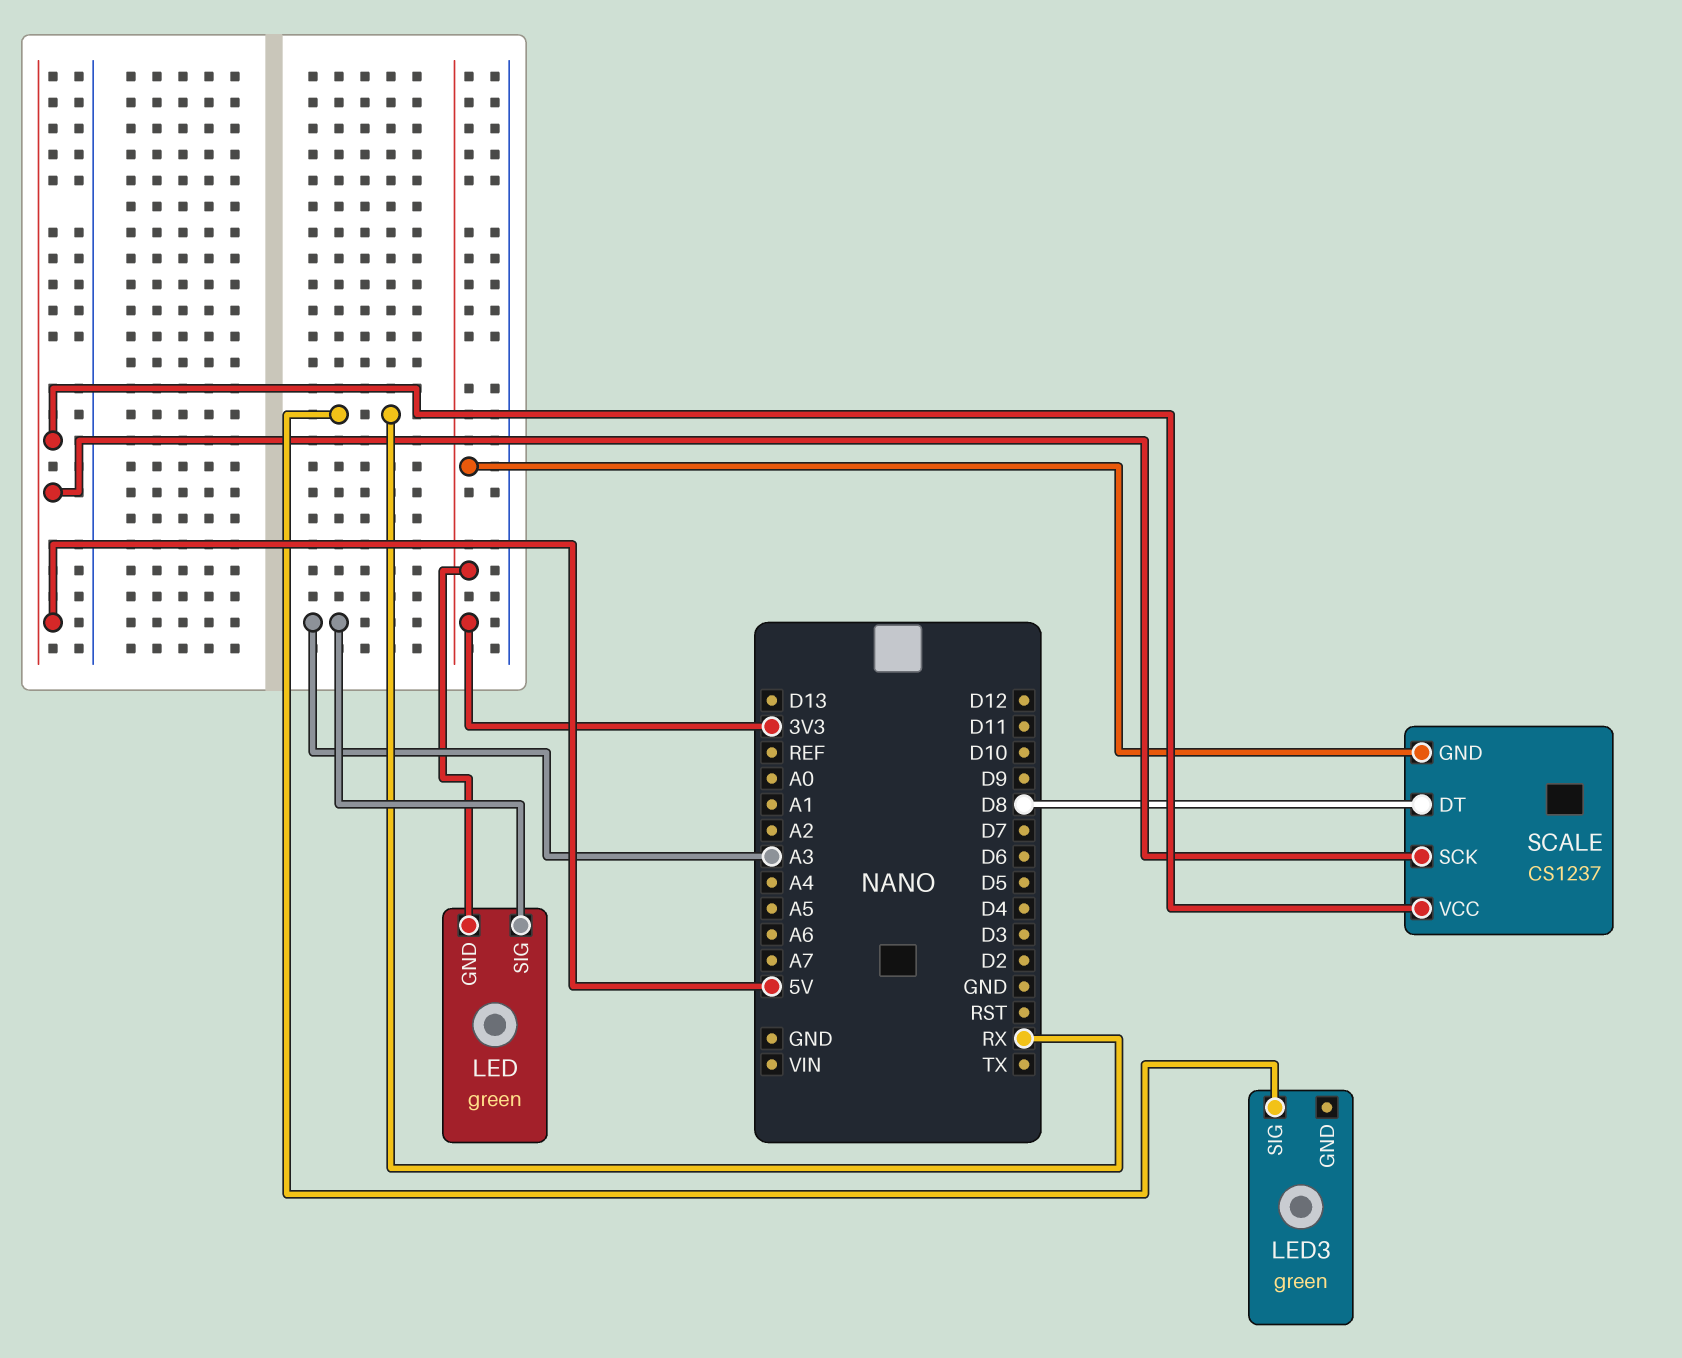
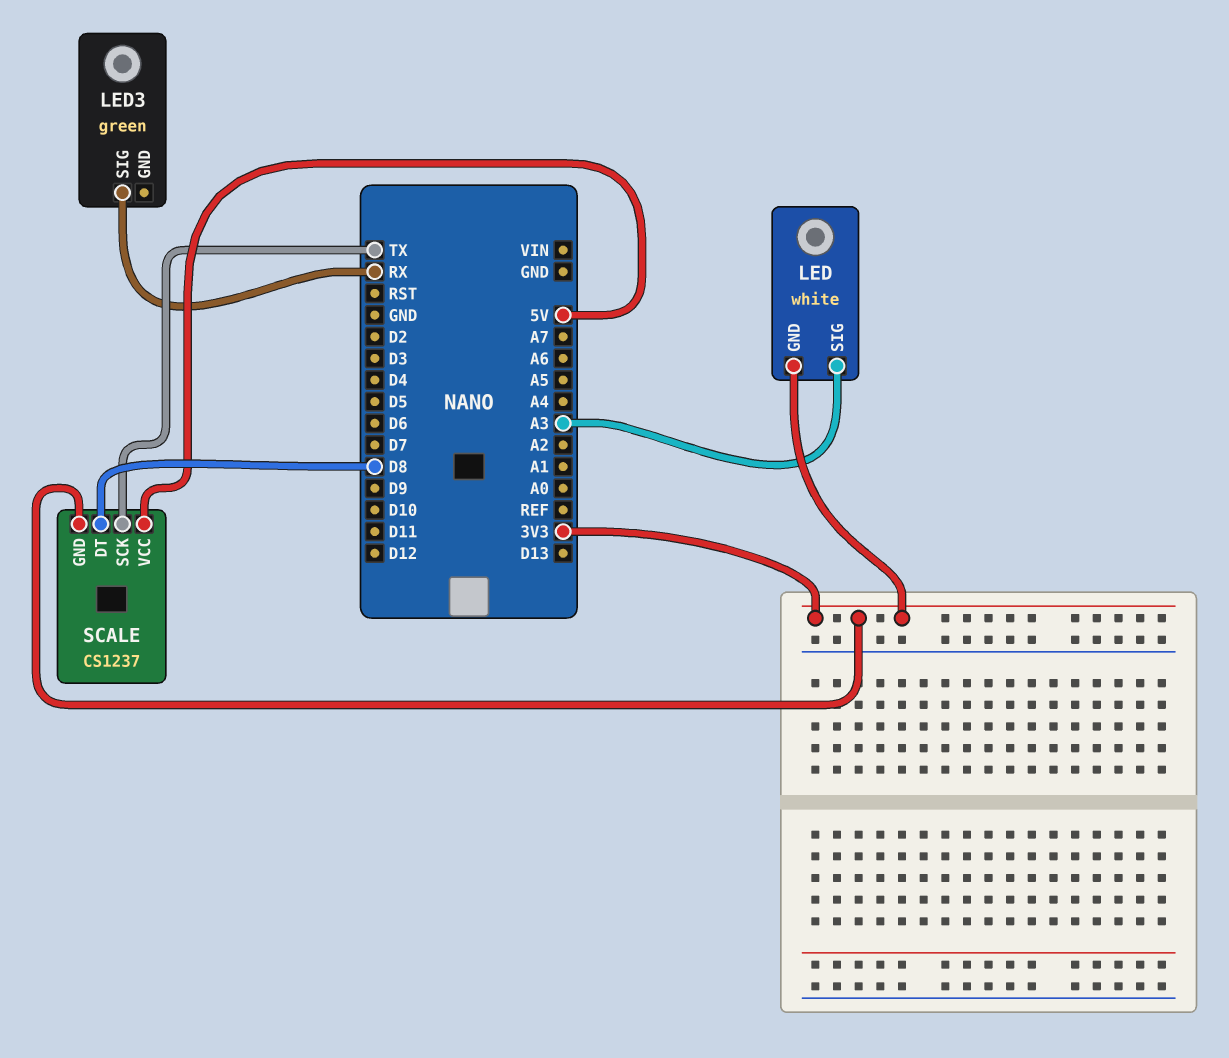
LED: green -> white
SCALE pin SCK: 5V -> TX

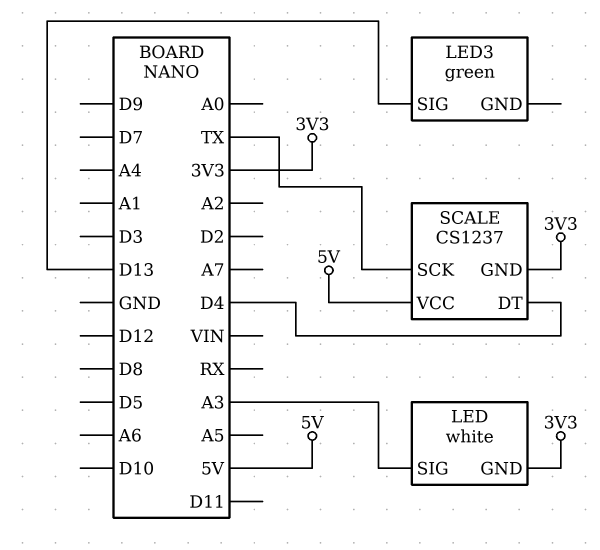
LED3 pin SIG: RX -> D13
SCALE pin DT: D8 -> D4

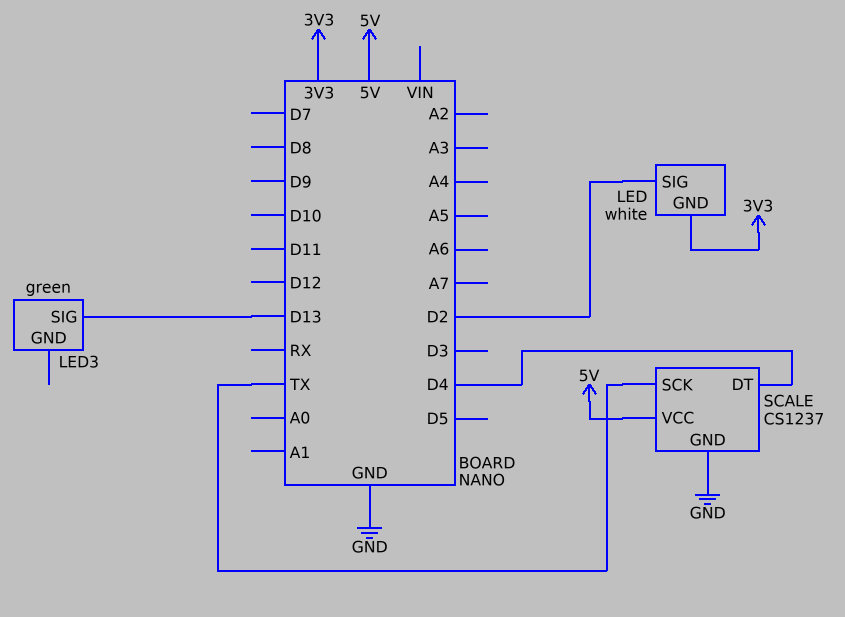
LED pin SIG: A3 -> D2
SCALE pin GND: 3V3 -> GND

